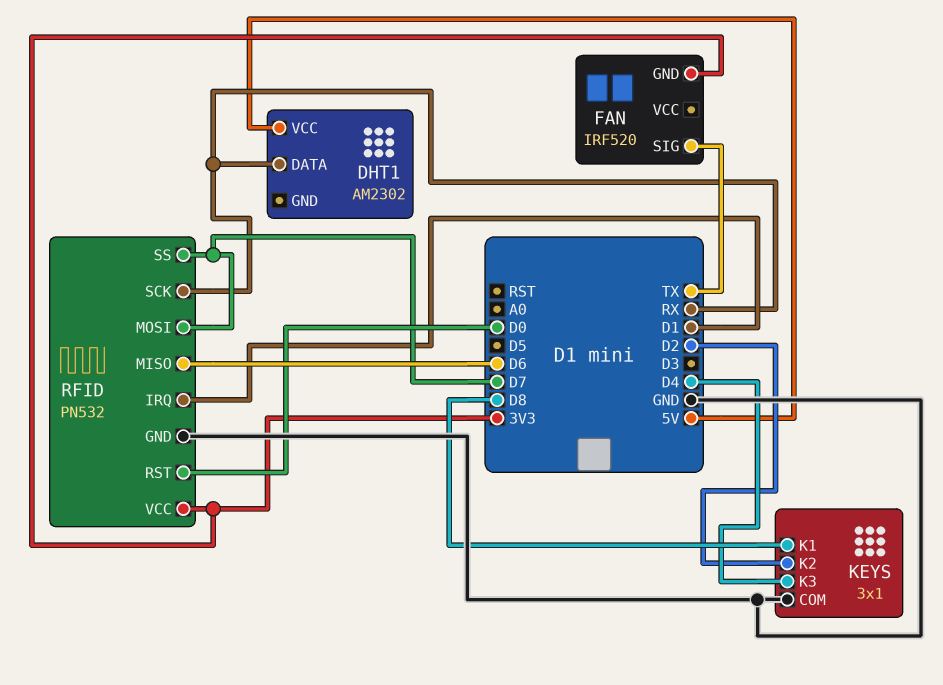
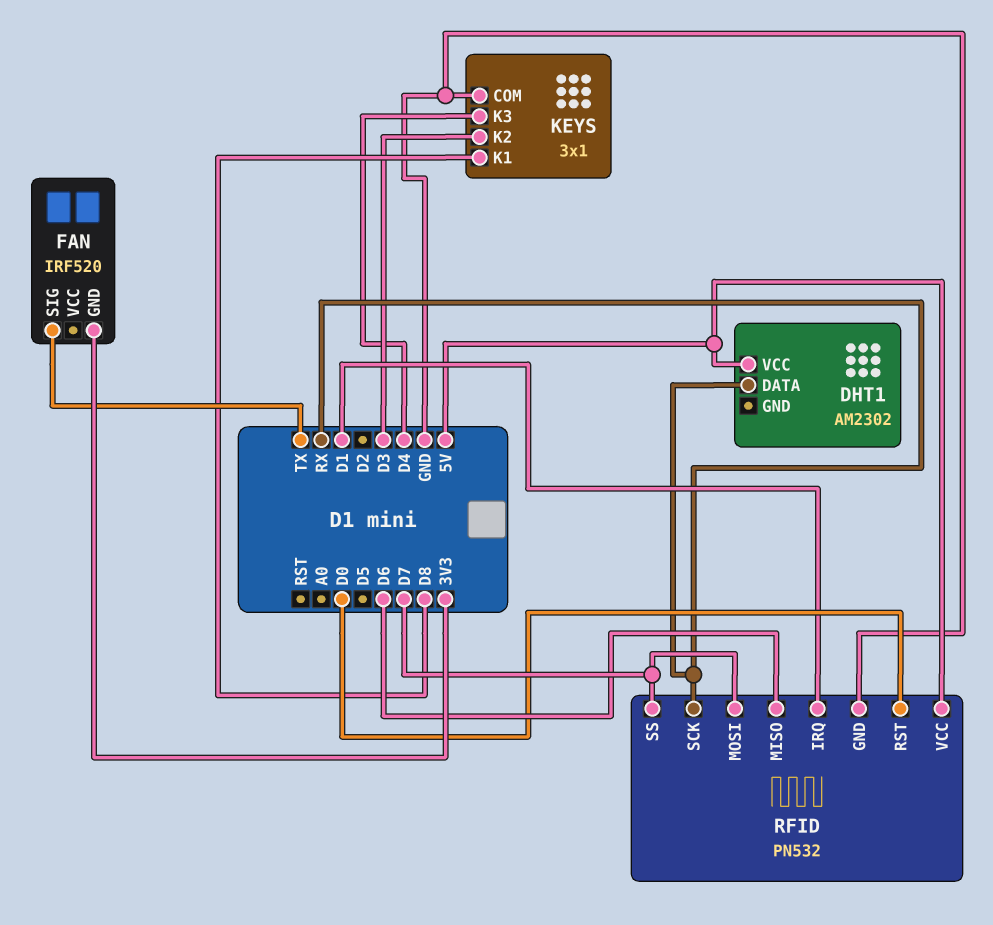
KEYS pin K2: D2 -> D3
RFID pin VCC: 3V3 -> 5V

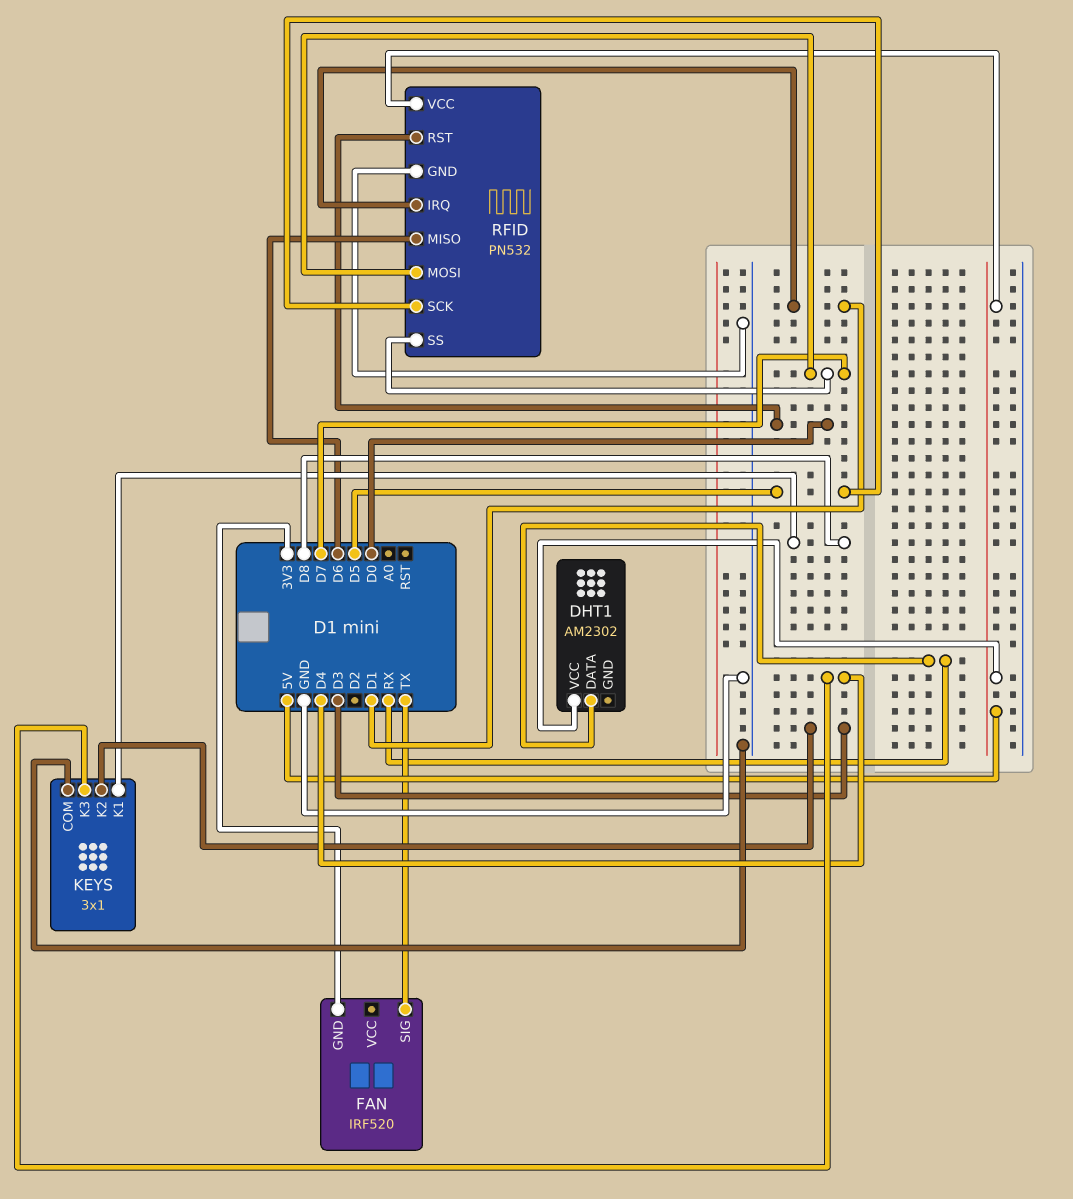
RFID pin SCK: RX -> D5

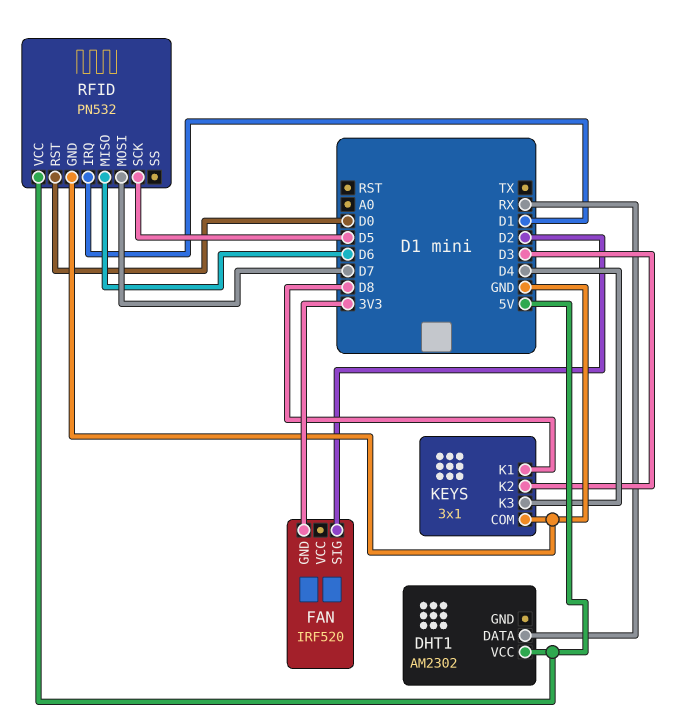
FAN pin SIG: TX -> D2
RFID pin SS: D7 -> none

